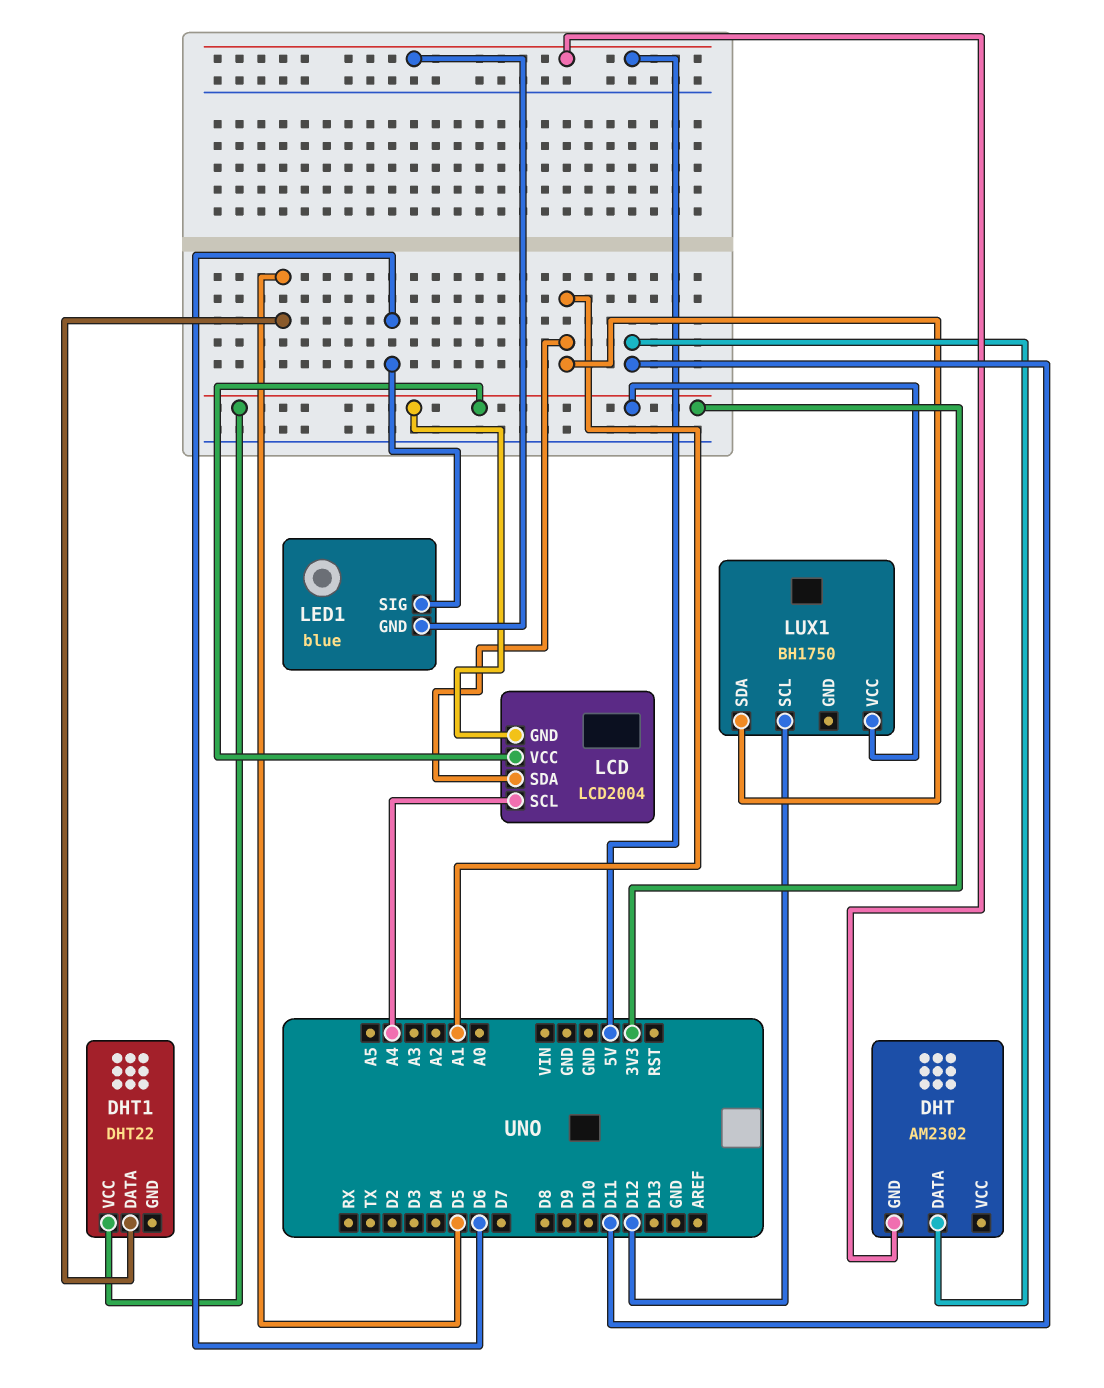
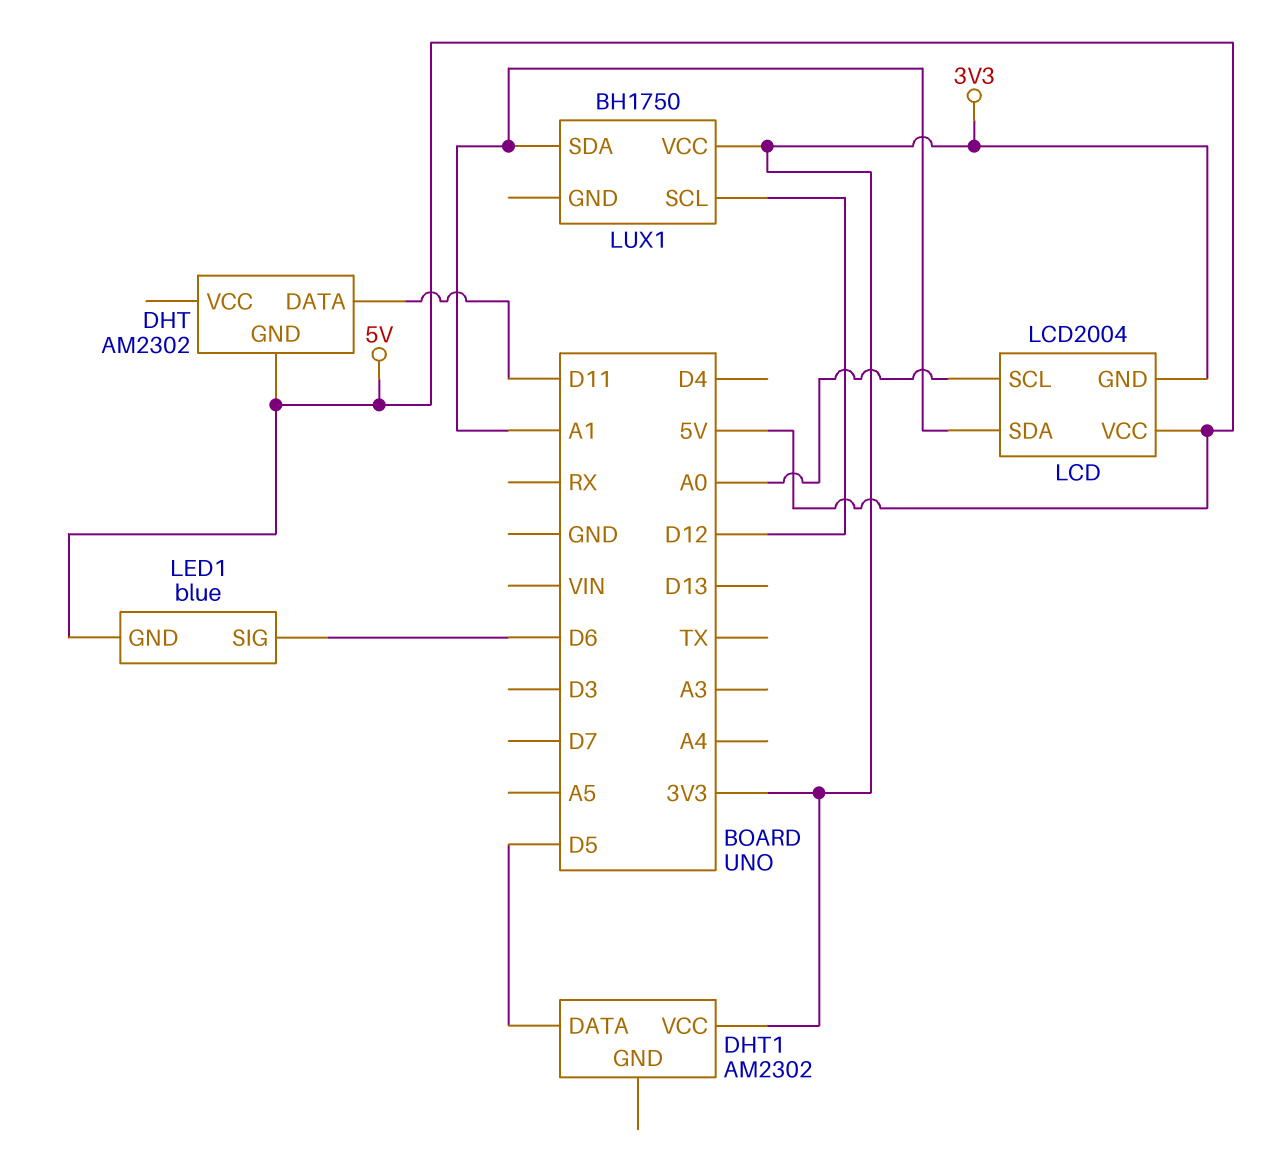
DHT1: DHT22 -> AM2302
LCD pin SCL: A4 -> A0
LCD pin VCC: 3V3 -> 5V

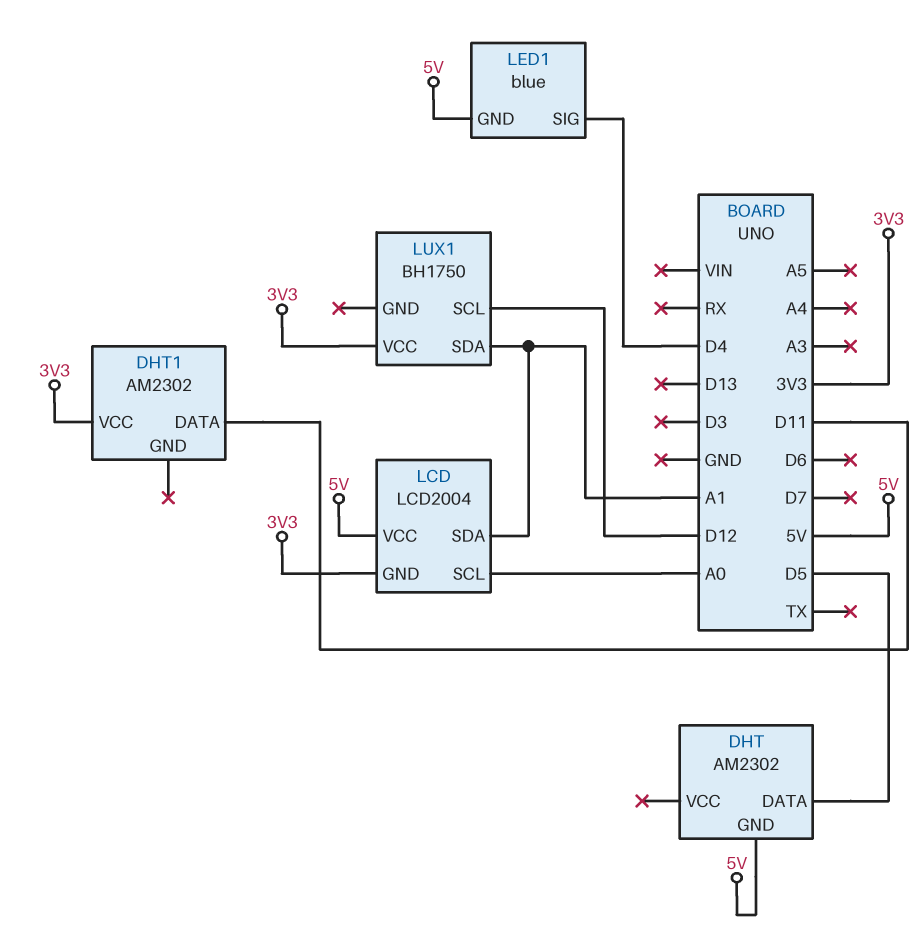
DHT pin DATA: D11 -> D5
DHT1 pin DATA: D5 -> D11
LED1 pin SIG: D6 -> D4

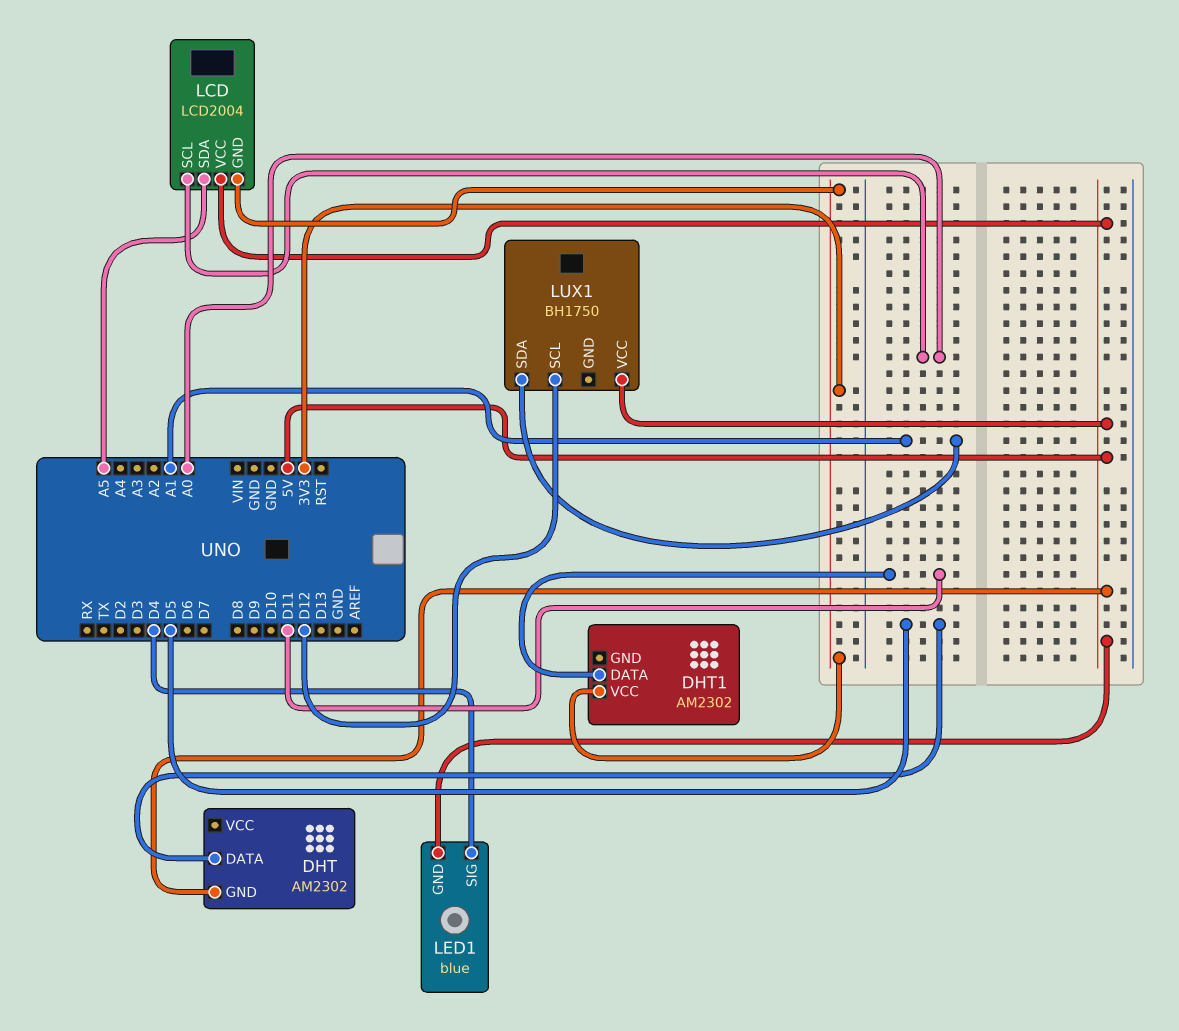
LCD pin SDA: A1 -> A5
LUX1 pin VCC: 3V3 -> 5V

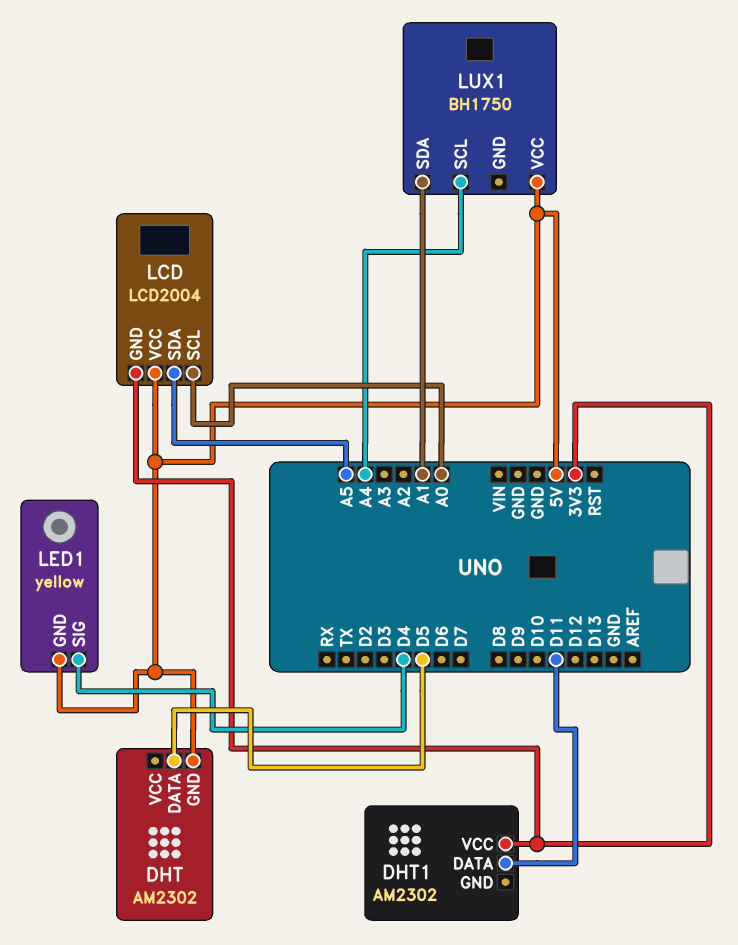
LED1: blue -> yellow
LUX1 pin SCL: D12 -> A4

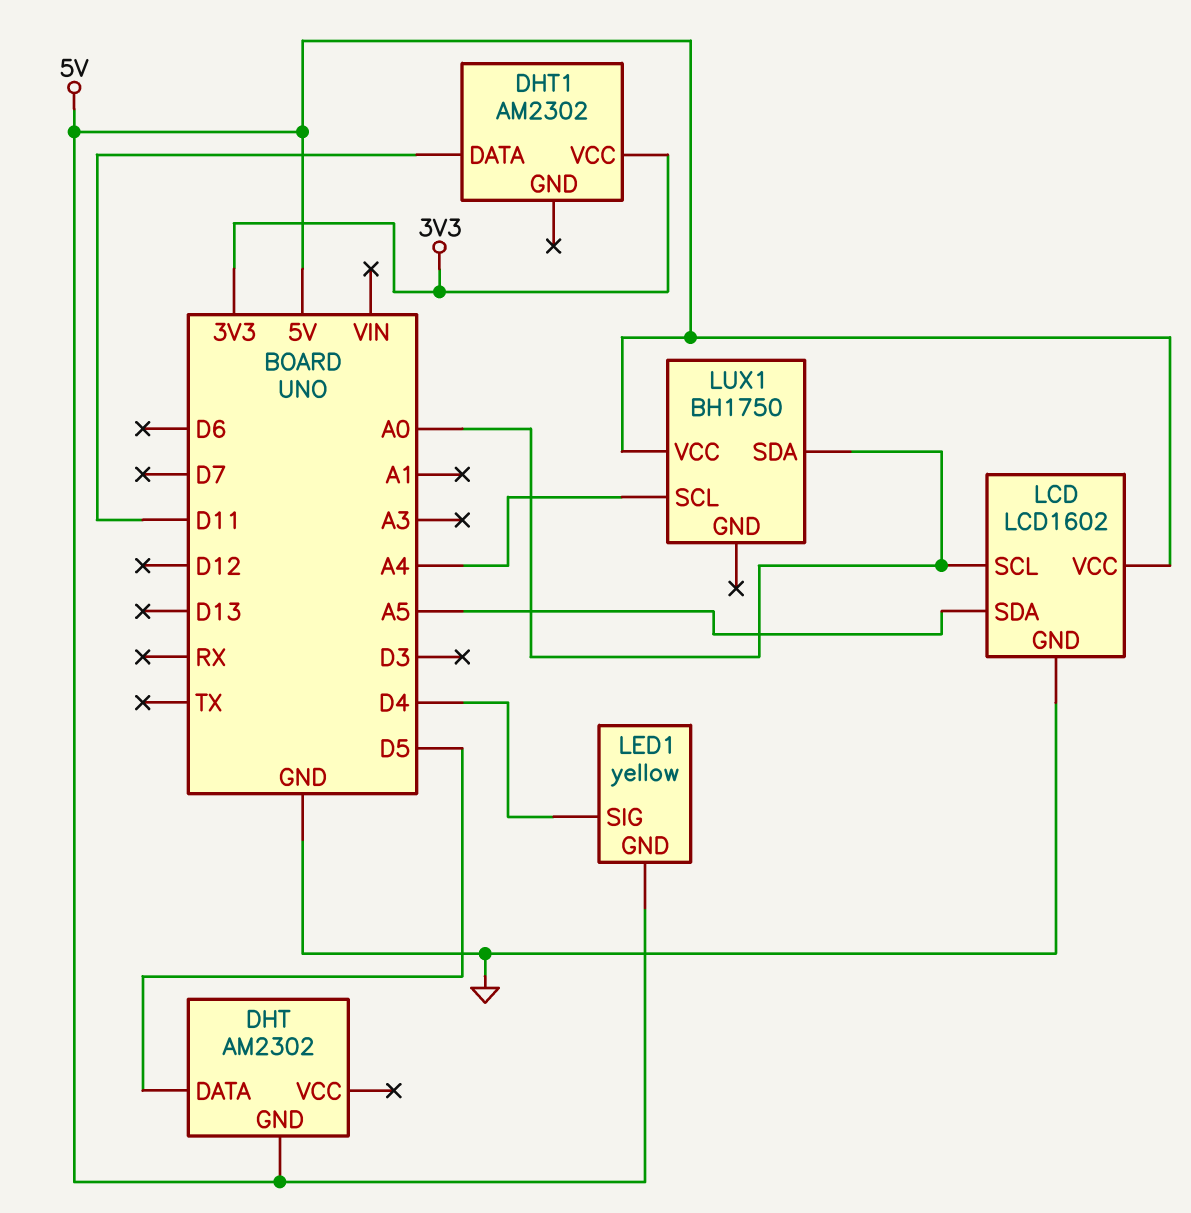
LCD: LCD2004 -> LCD1602
LCD pin GND: 3V3 -> GND
LUX1 pin SDA: A1 -> A0

